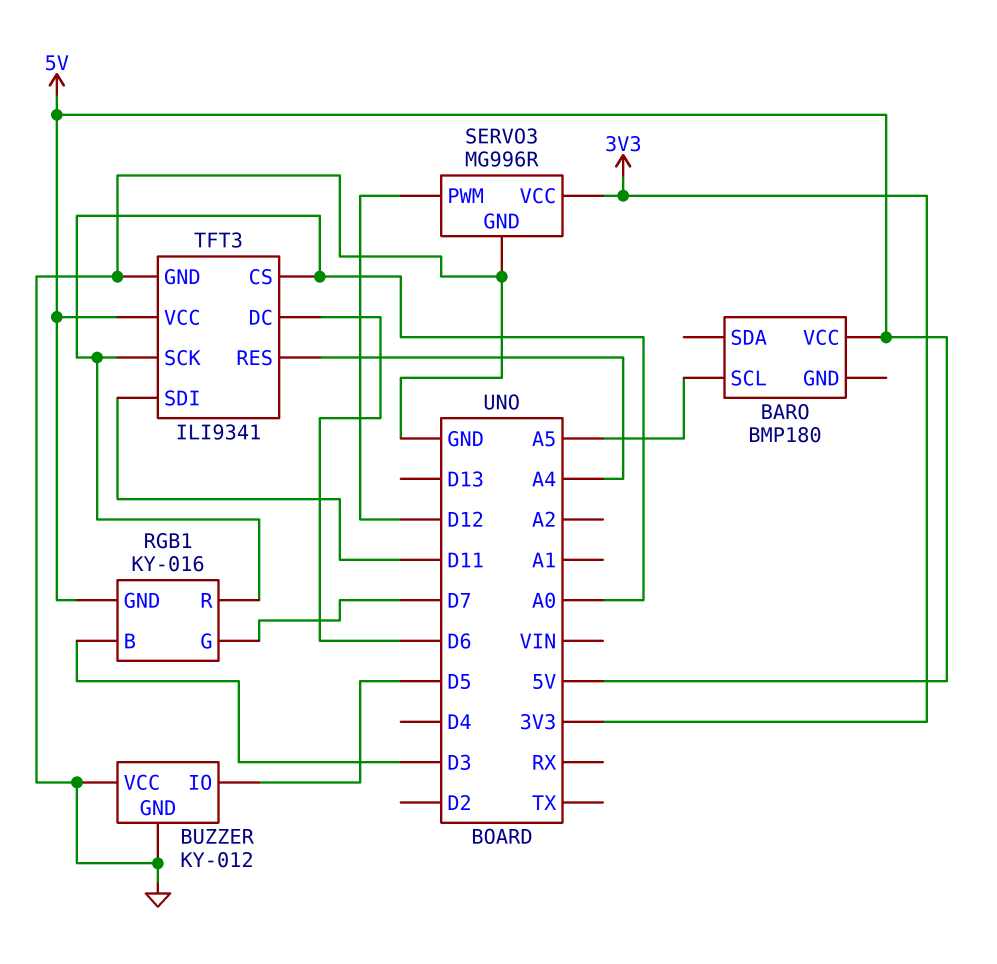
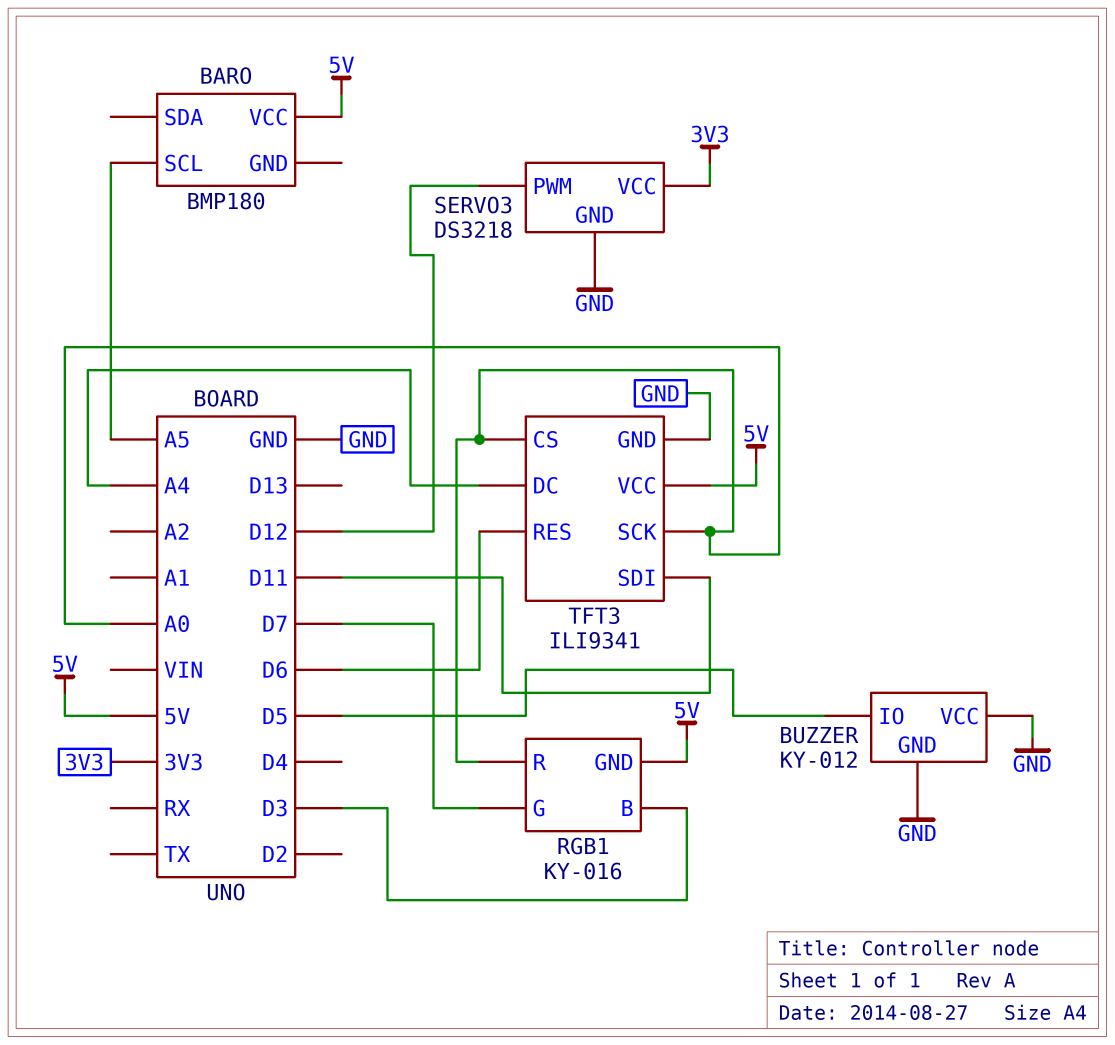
SERVO3: MG996R -> DS3218
TFT3 pin DC: D6 -> A4
TFT3 pin RES: A4 -> D6

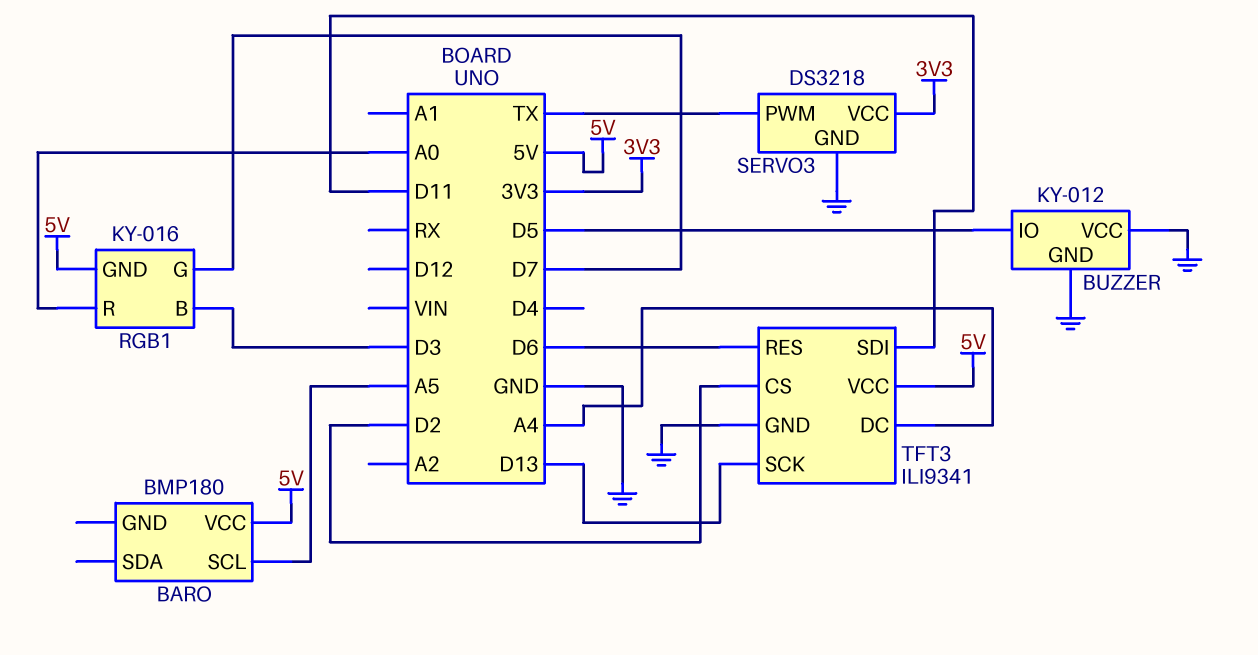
SERVO3 pin PWM: D12 -> TX
TFT3 pin CS: A0 -> D2
TFT3 pin SCK: A0 -> D13

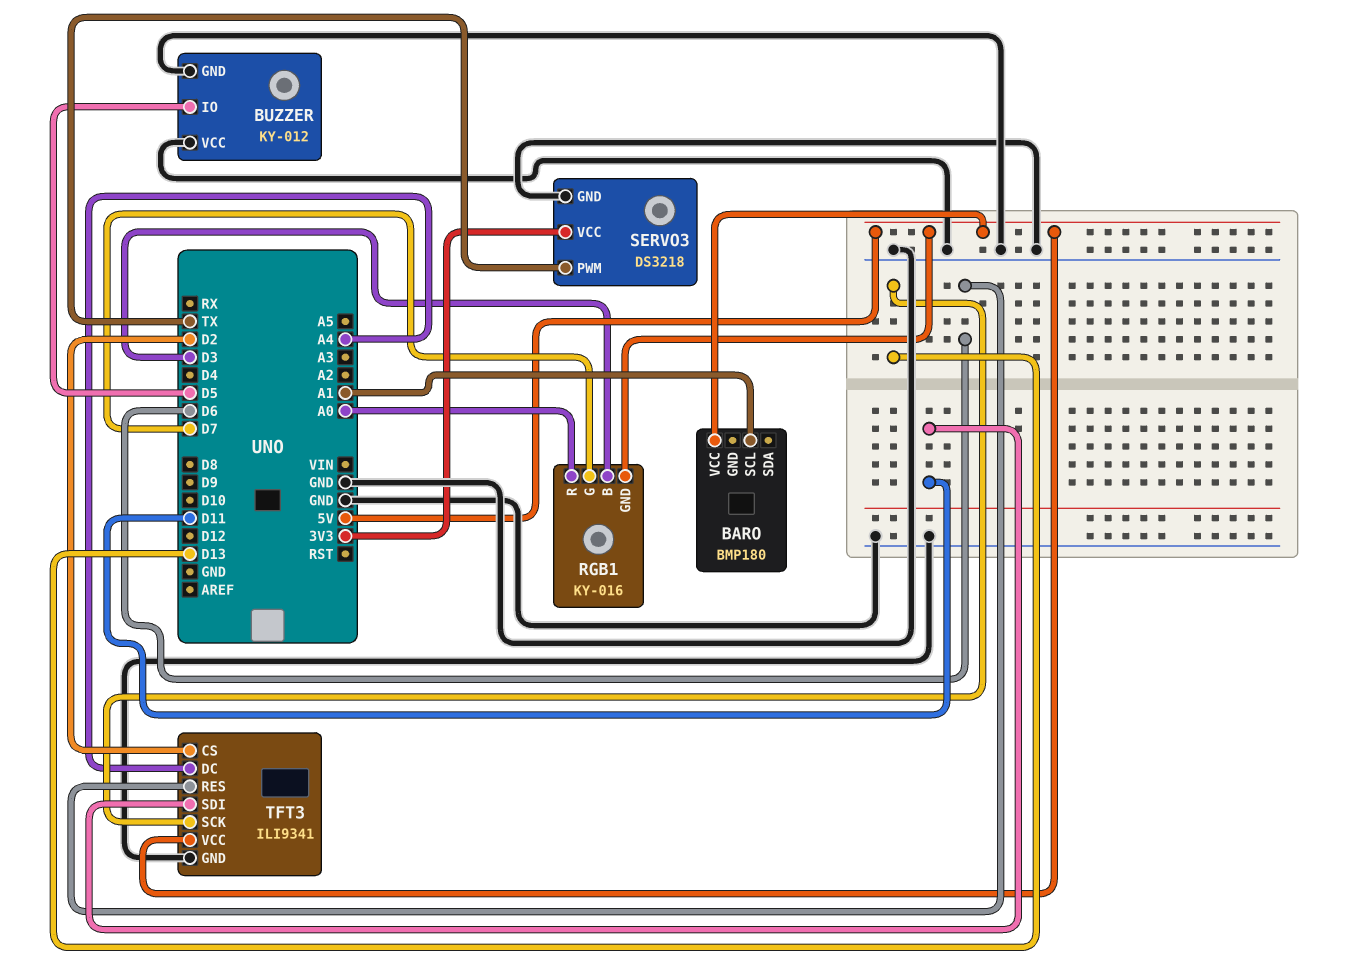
BARO pin SCL: A5 -> A1

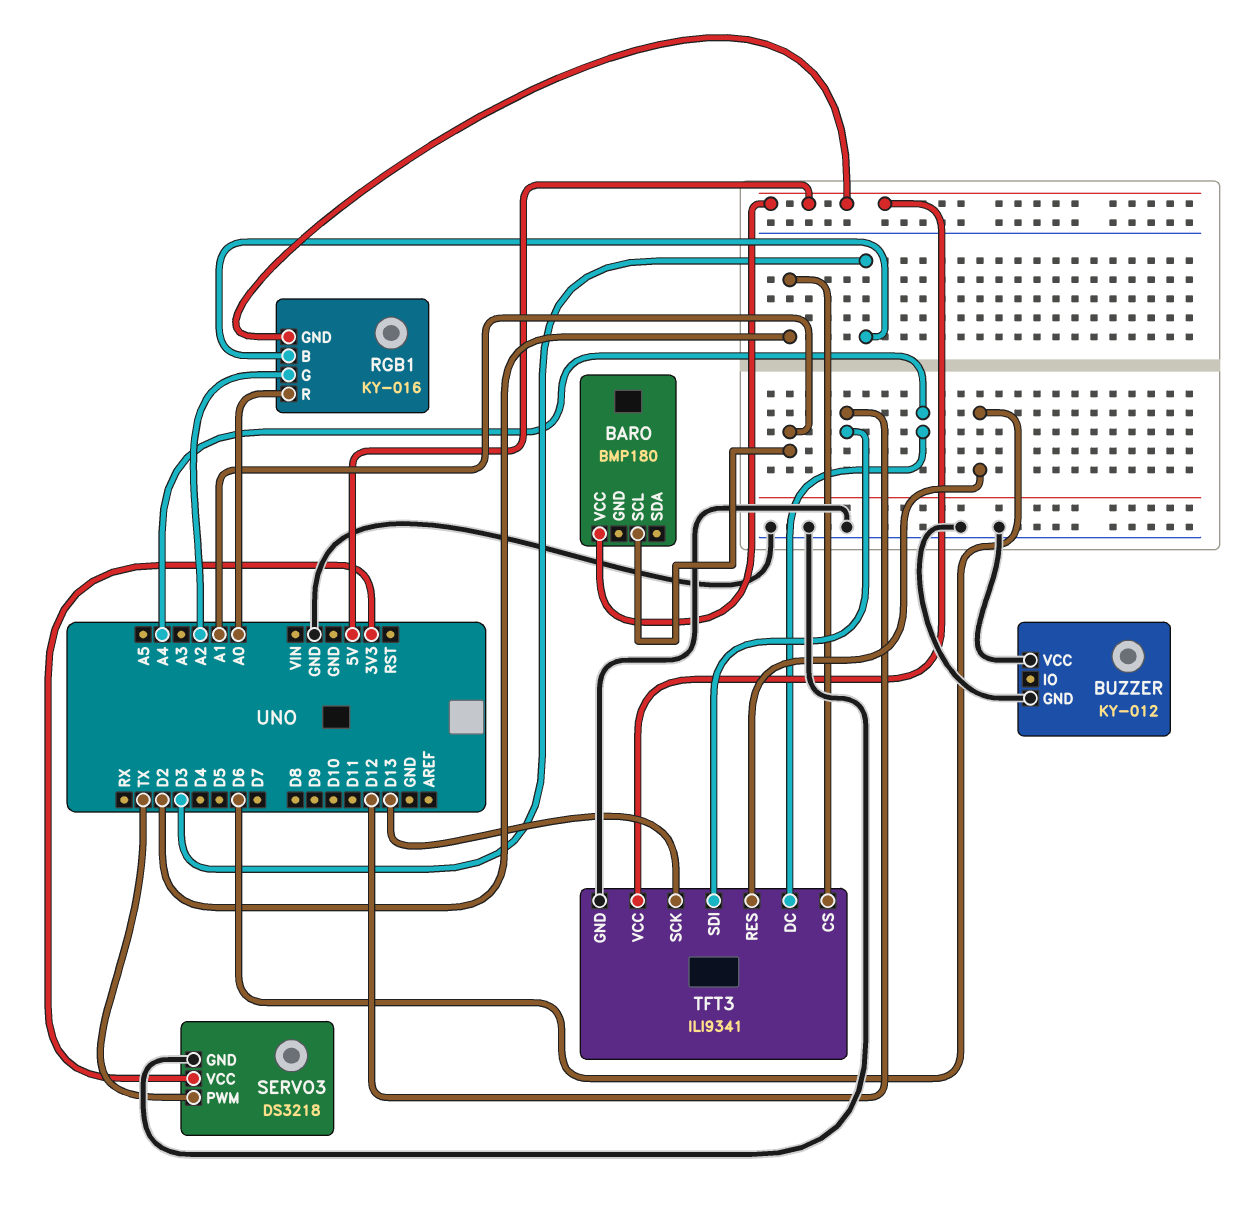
BUZZER pin IO: D5 -> none
RGB1 pin G: D7 -> A2
TFT3 pin SDI: D11 -> D12

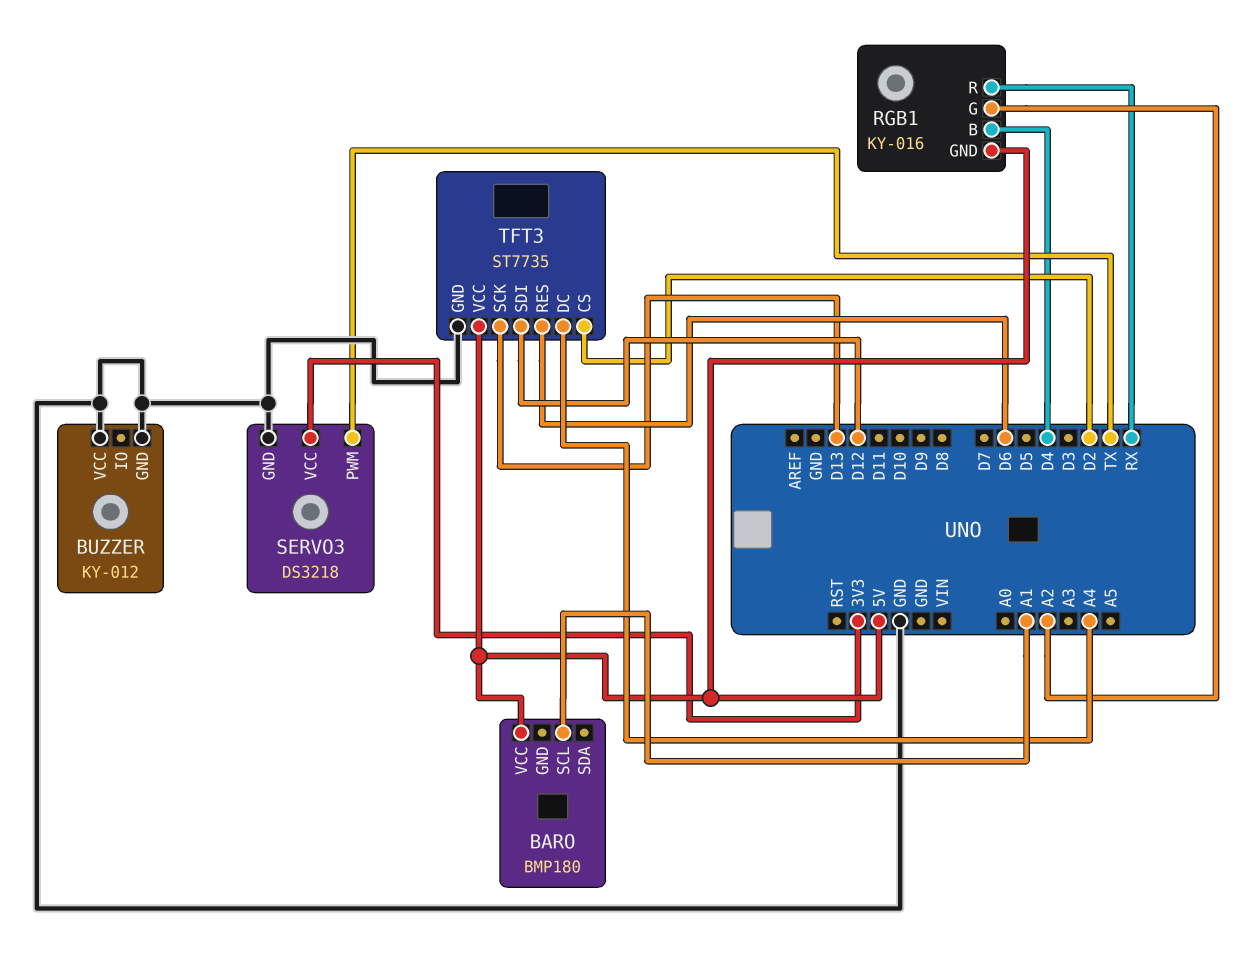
RGB1 pin B: D3 -> D4
RGB1 pin R: A0 -> RX
TFT3: ILI9341 -> ST7735

